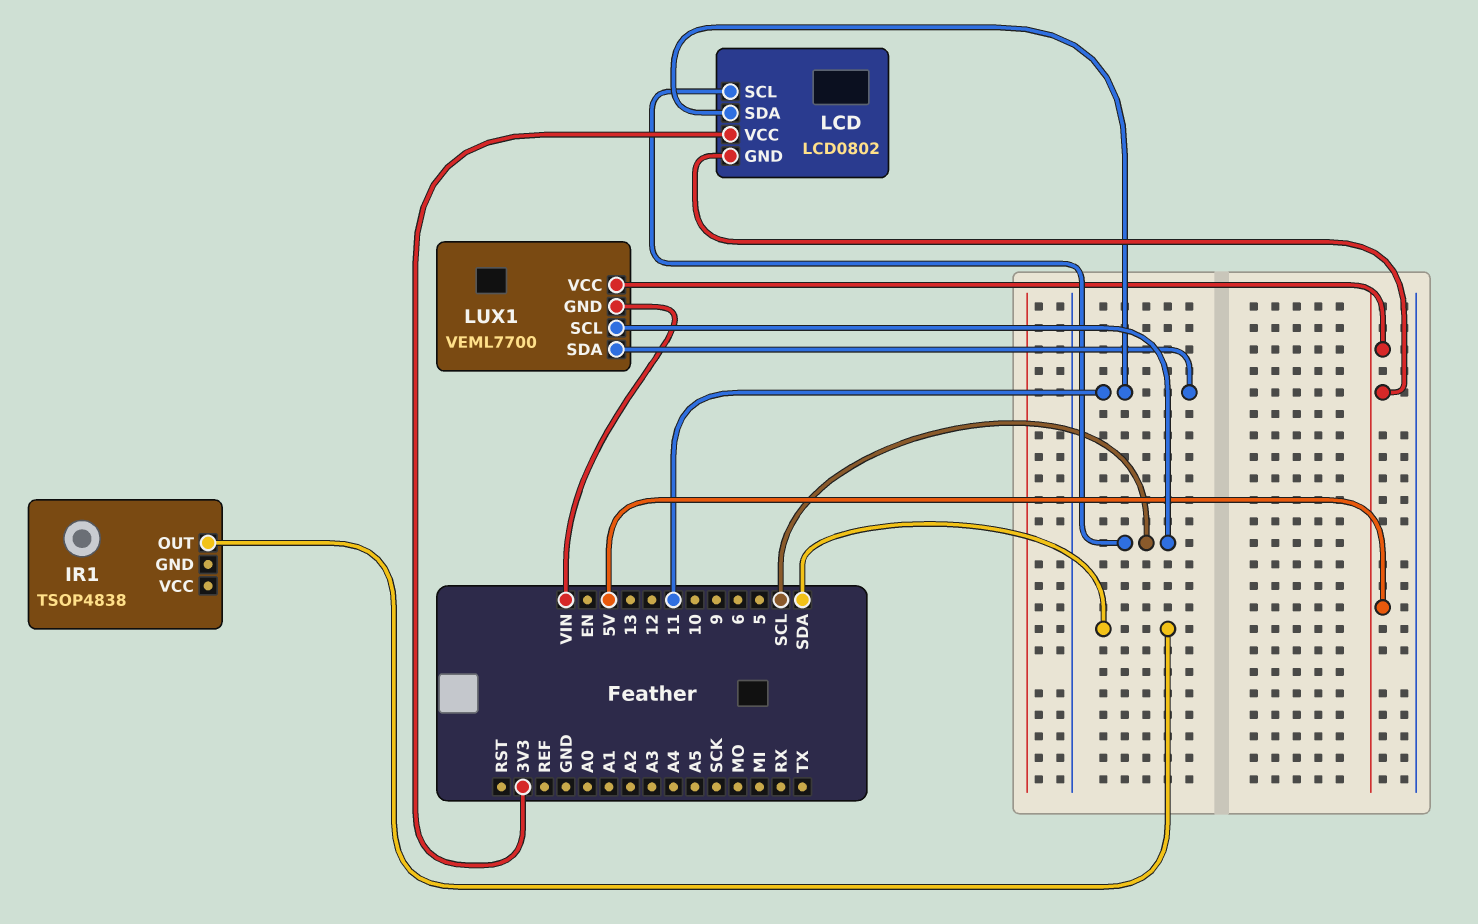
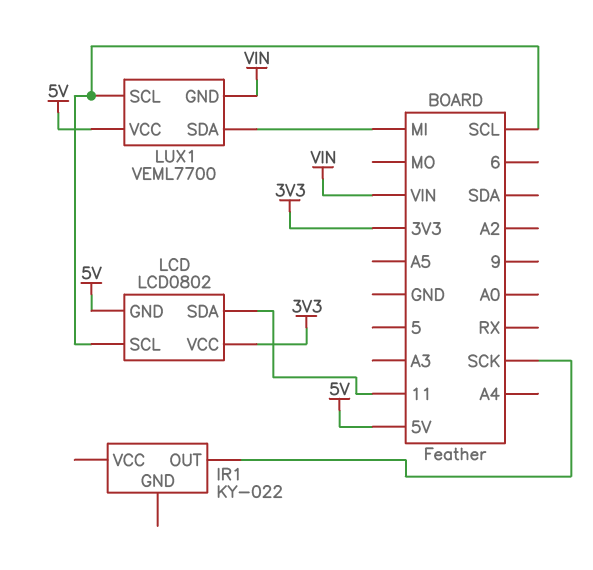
IR1: TSOP4838 -> KY-022
IR1 pin OUT: SDA -> SCK
LUX1 pin SDA: 11 -> MI

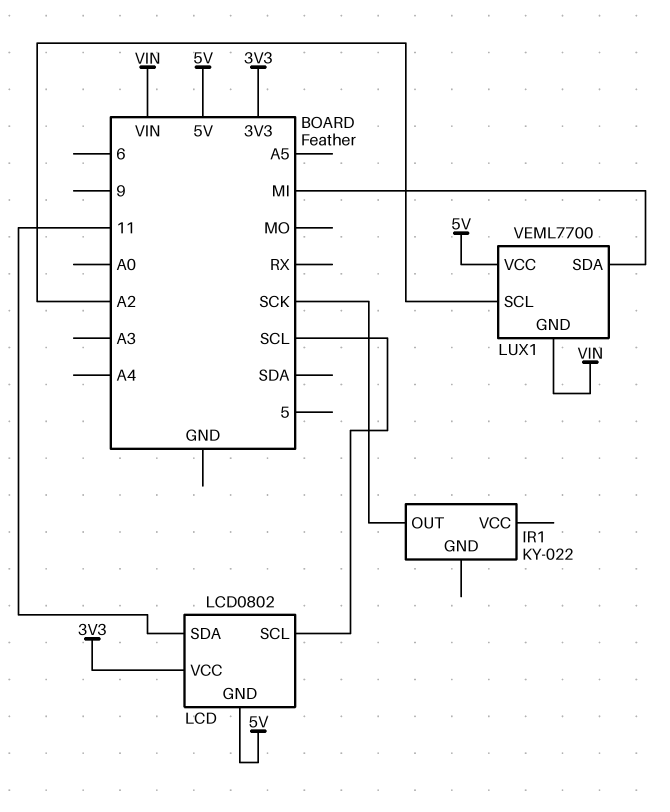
LUX1 pin SCL: SCL -> A2

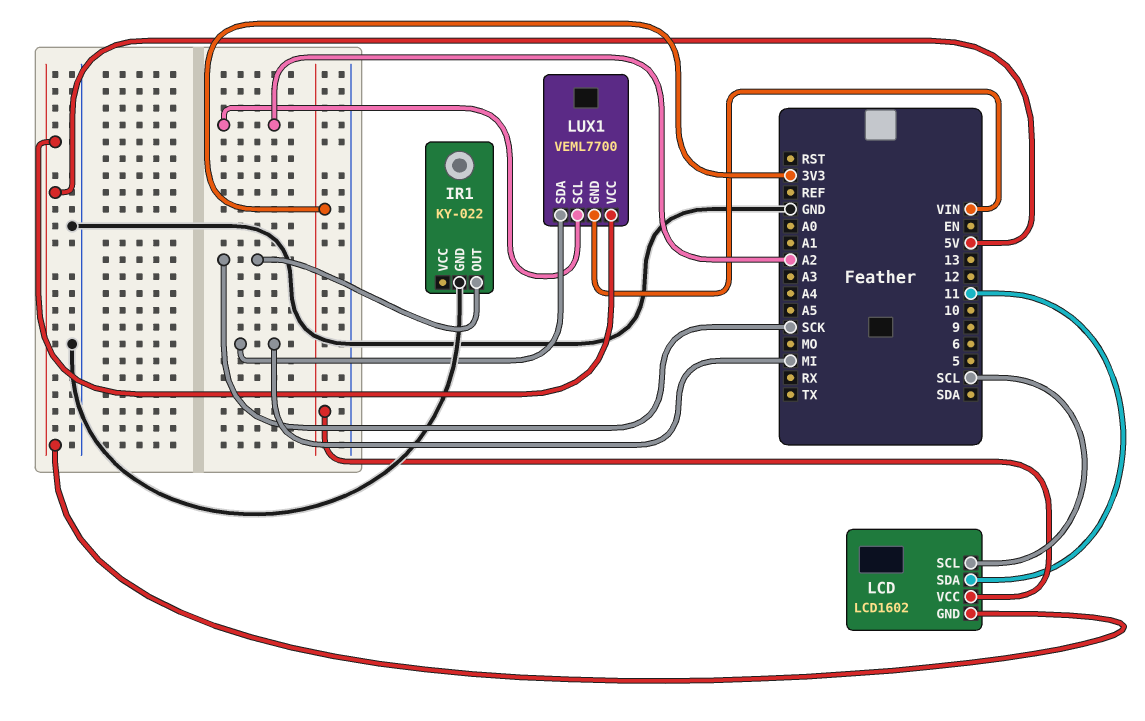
IR1 pin GND: none -> GND
LCD: LCD0802 -> LCD1602

